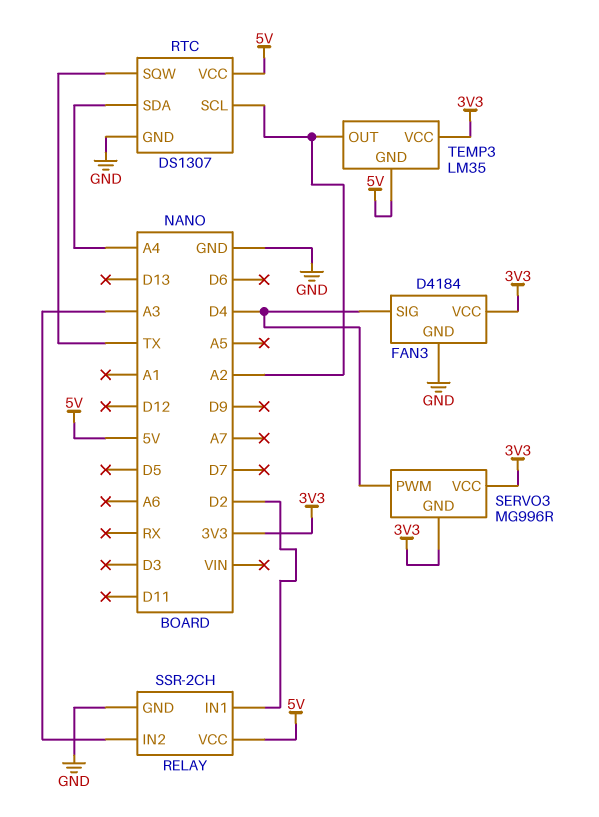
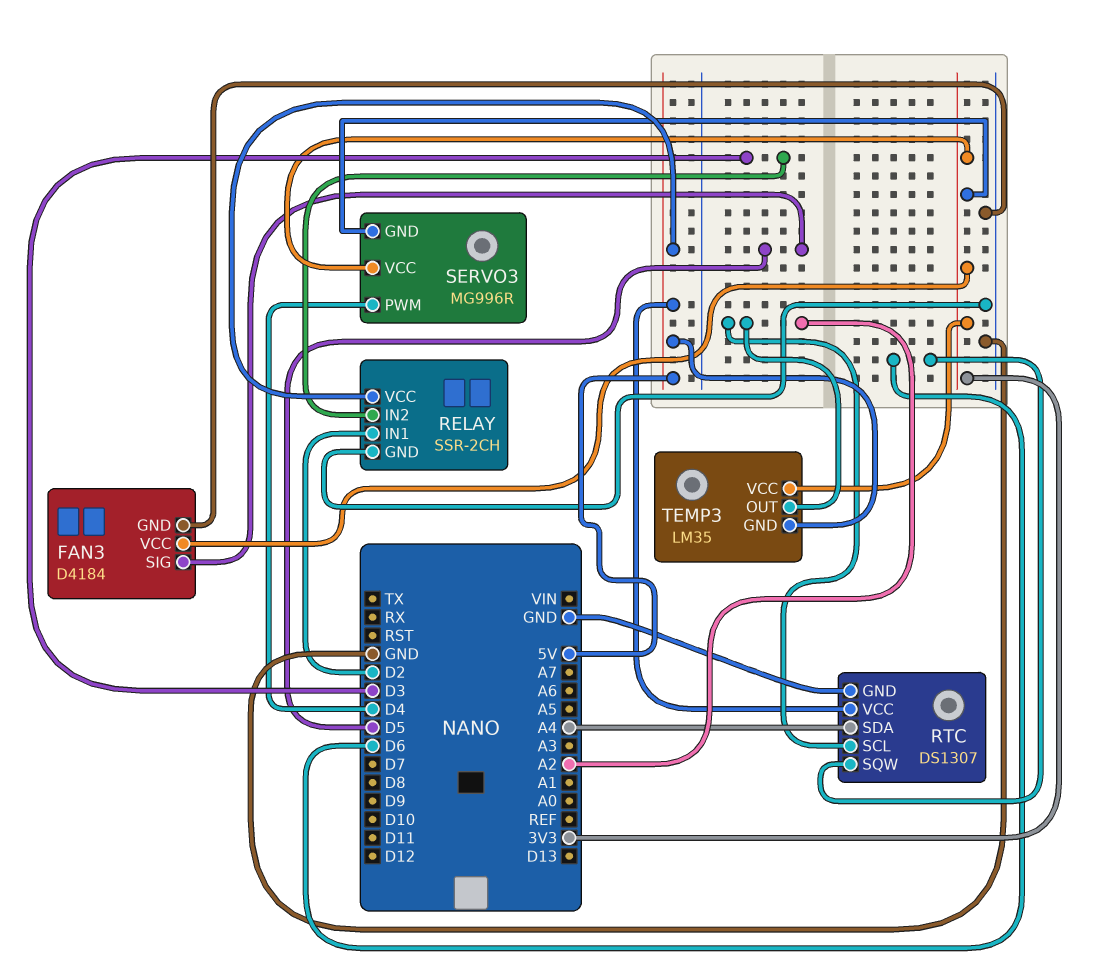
FAN3 pin SIG: D4 -> D5
RELAY pin IN2: A3 -> D3
RTC pin SQW: TX -> D6

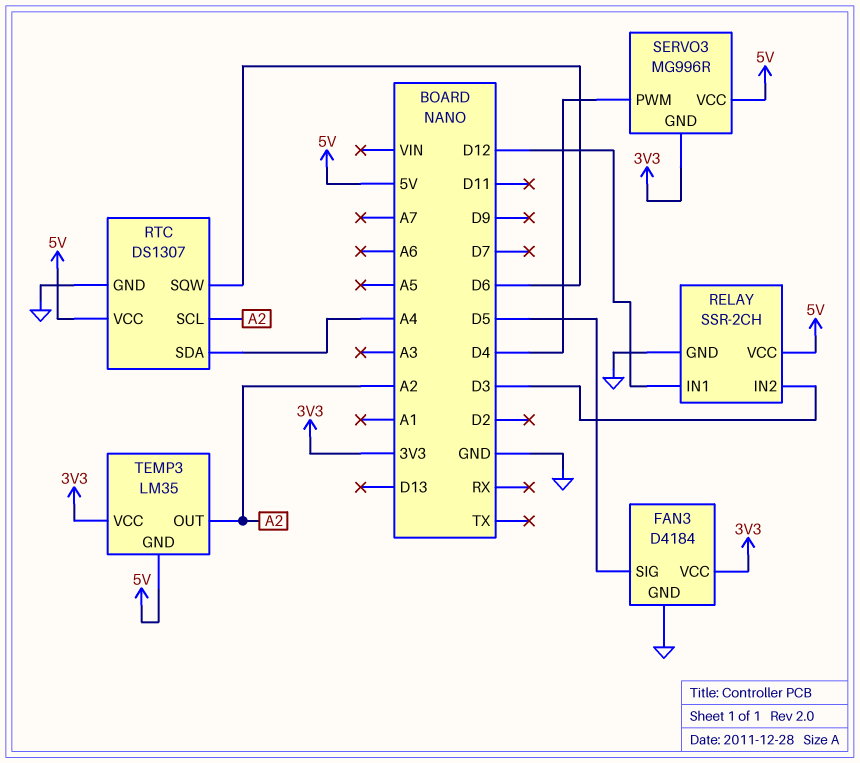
RELAY pin IN1: D2 -> D12
SERVO3 pin VCC: 3V3 -> 5V

